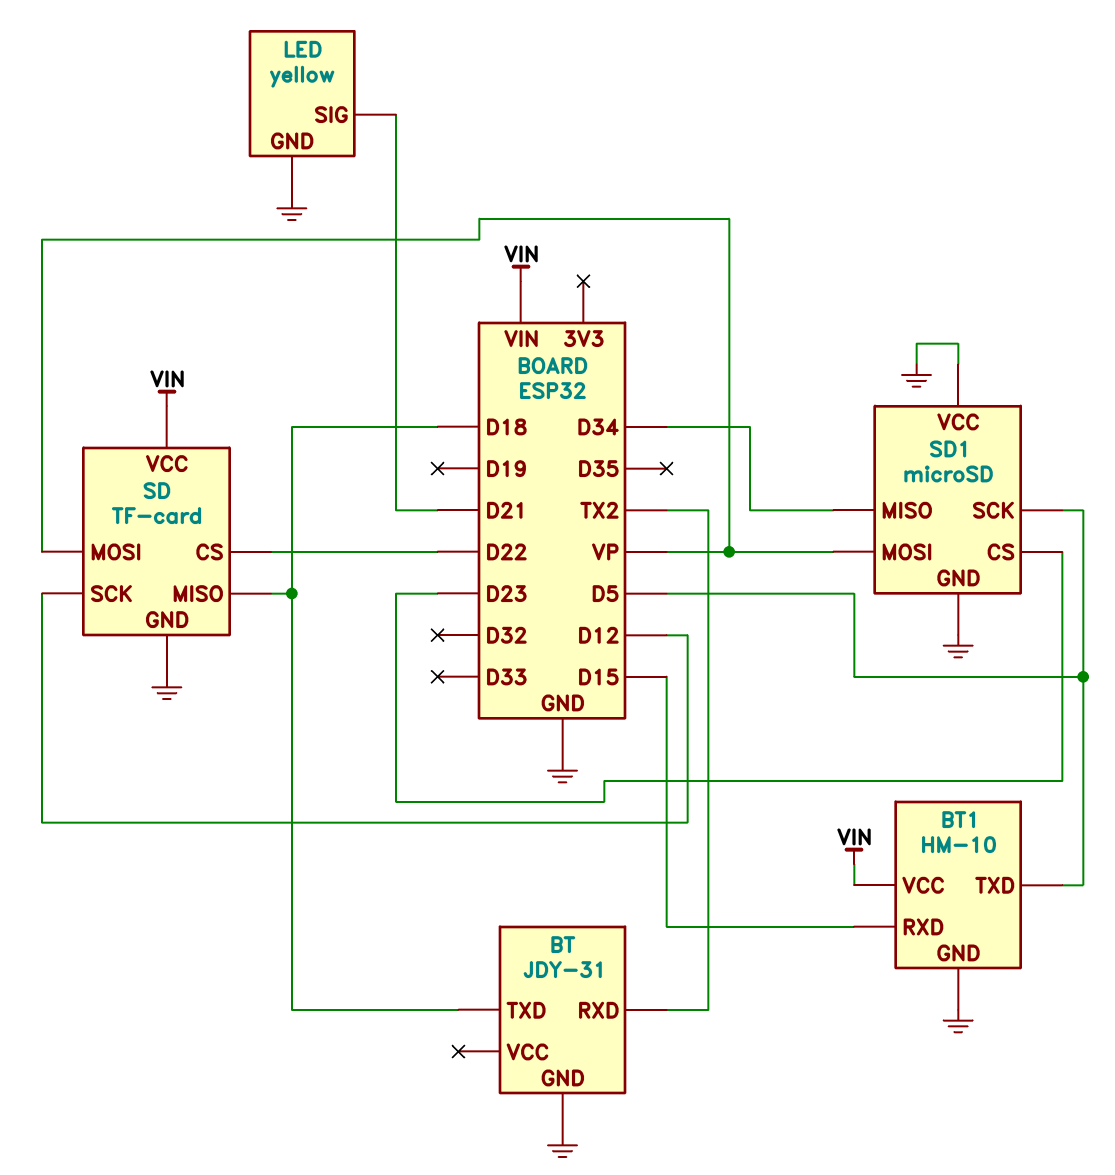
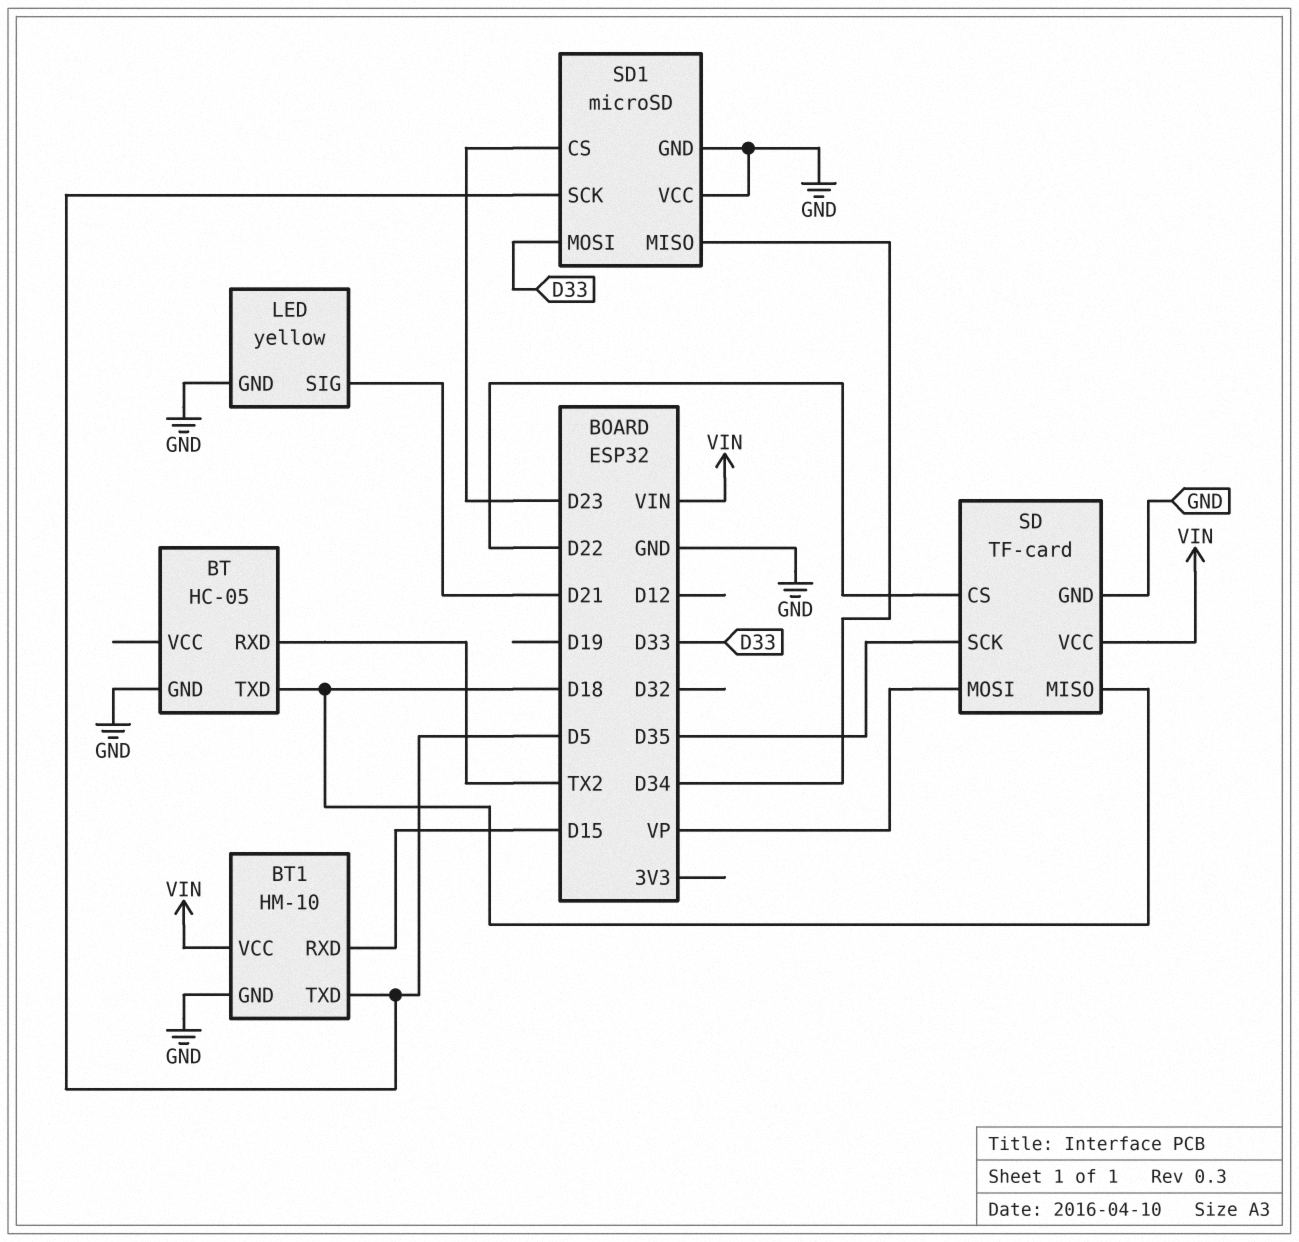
BT: JDY-31 -> HC-05
SD pin SCK: D12 -> D35
SD1 pin MOSI: VP -> D33

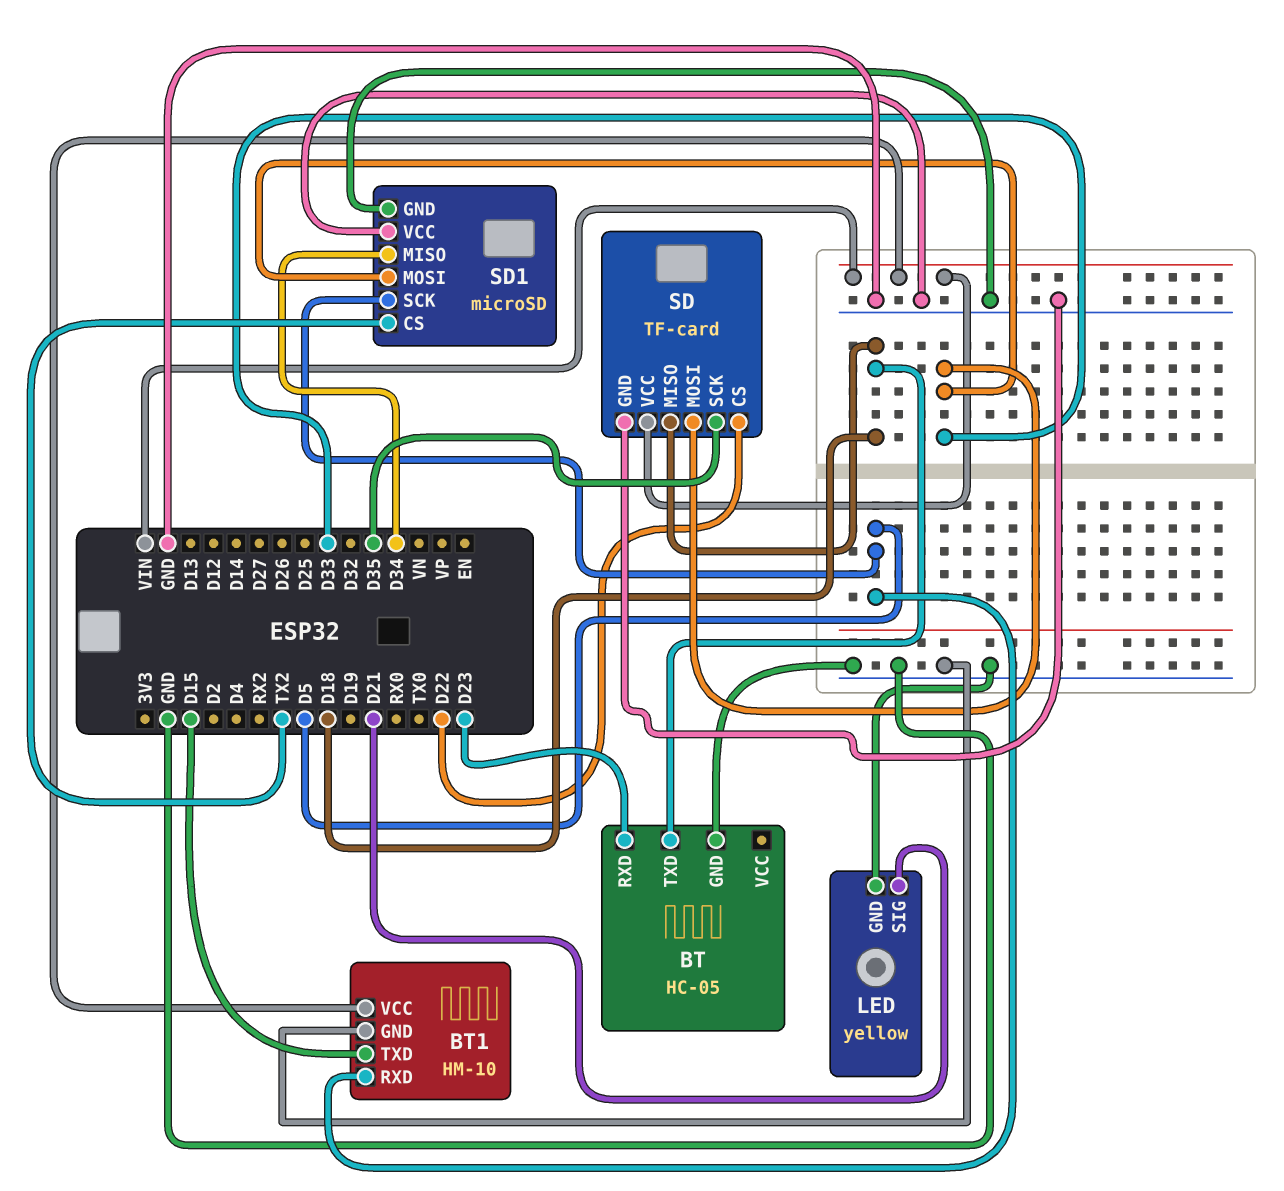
BT pin RXD: TX2 -> D23
BT1 pin RXD: D15 -> D5
BT1 pin TXD: D5 -> D15
SD pin MOSI: VP -> D33
SD1 pin CS: D23 -> TX2

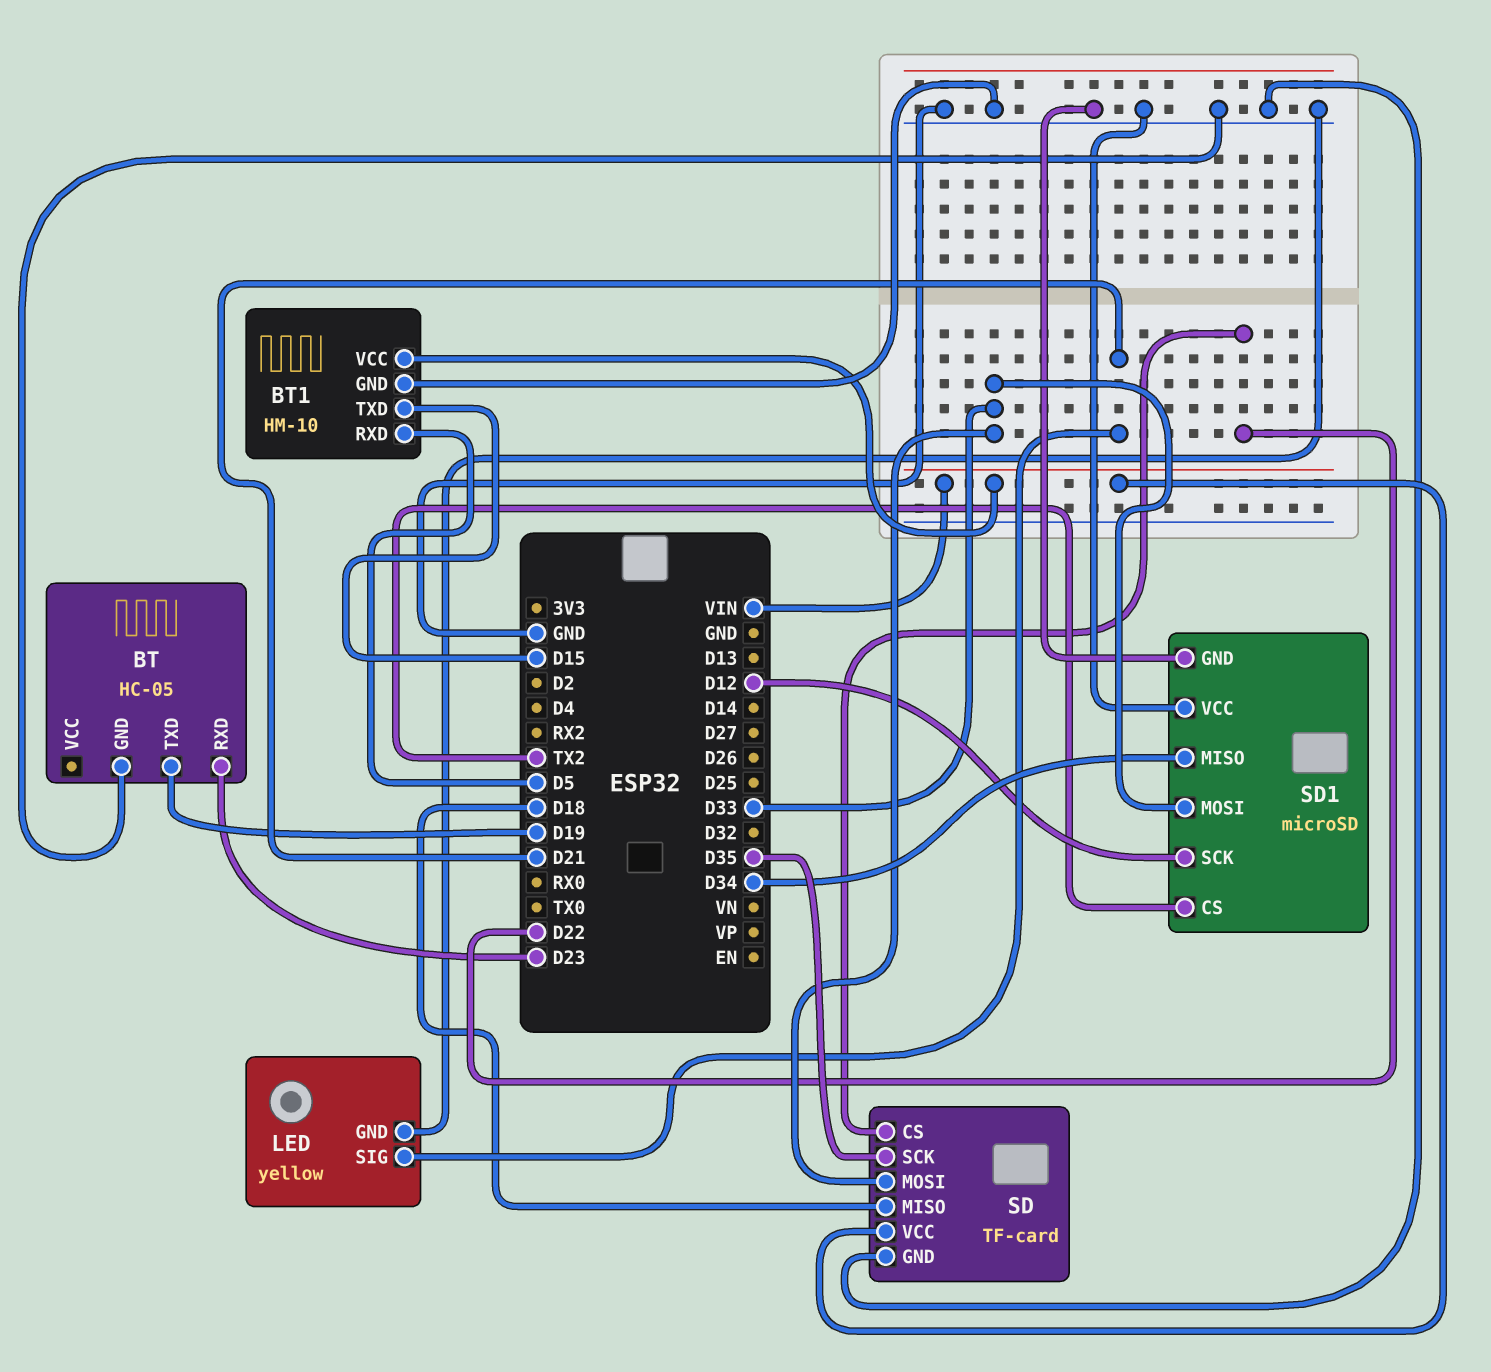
BT pin TXD: D18 -> D19
SD1 pin SCK: D5 -> D12

